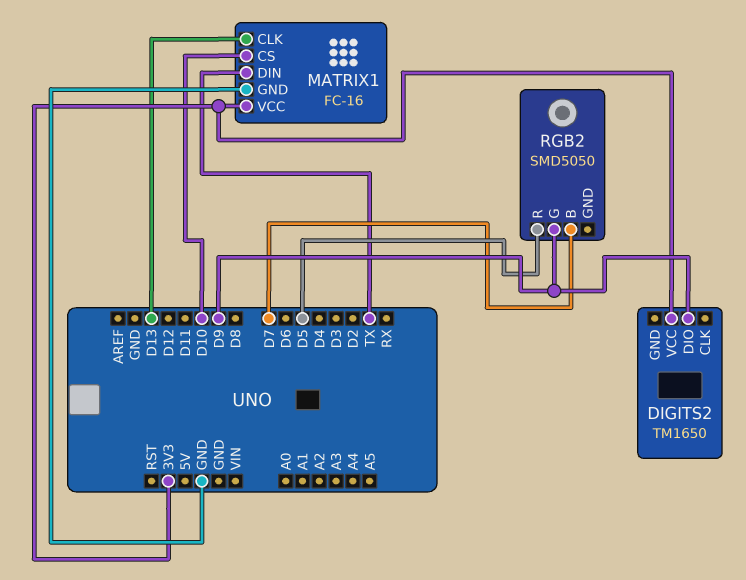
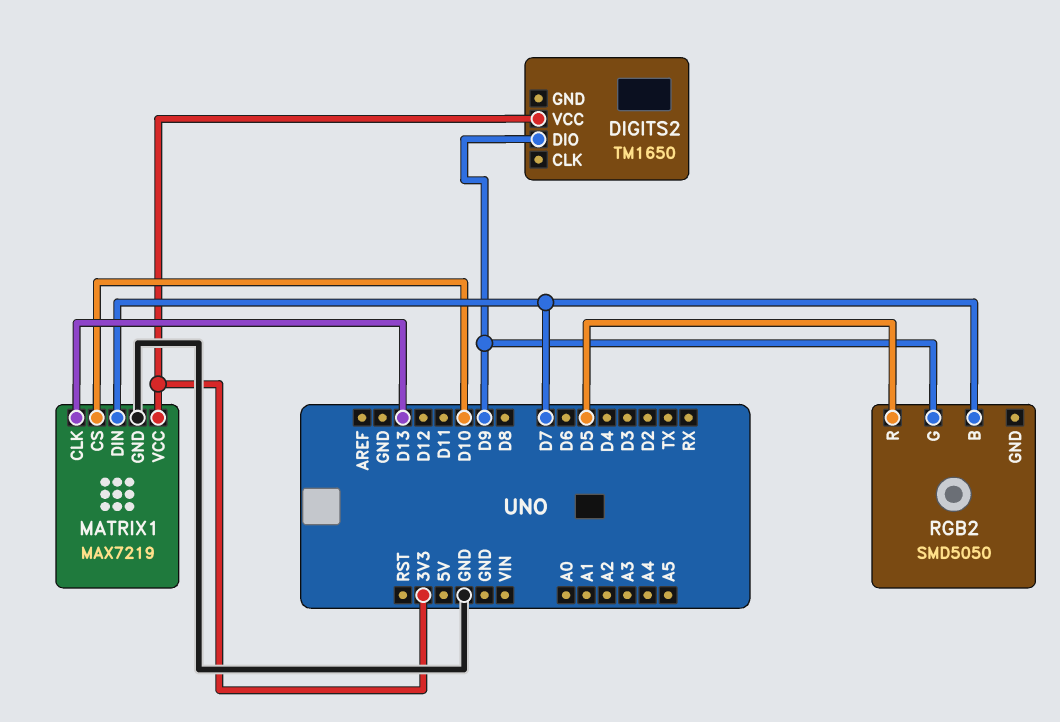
MATRIX1: FC-16 -> MAX7219
MATRIX1 pin DIN: TX -> D7

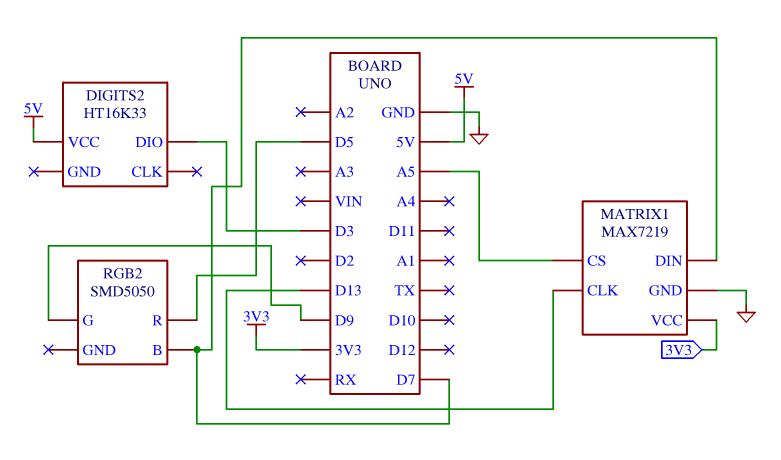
DIGITS2: TM1650 -> HT16K33
DIGITS2 pin DIO: D9 -> D3
DIGITS2 pin VCC: 3V3 -> 5V
MATRIX1 pin CS: D10 -> A5

